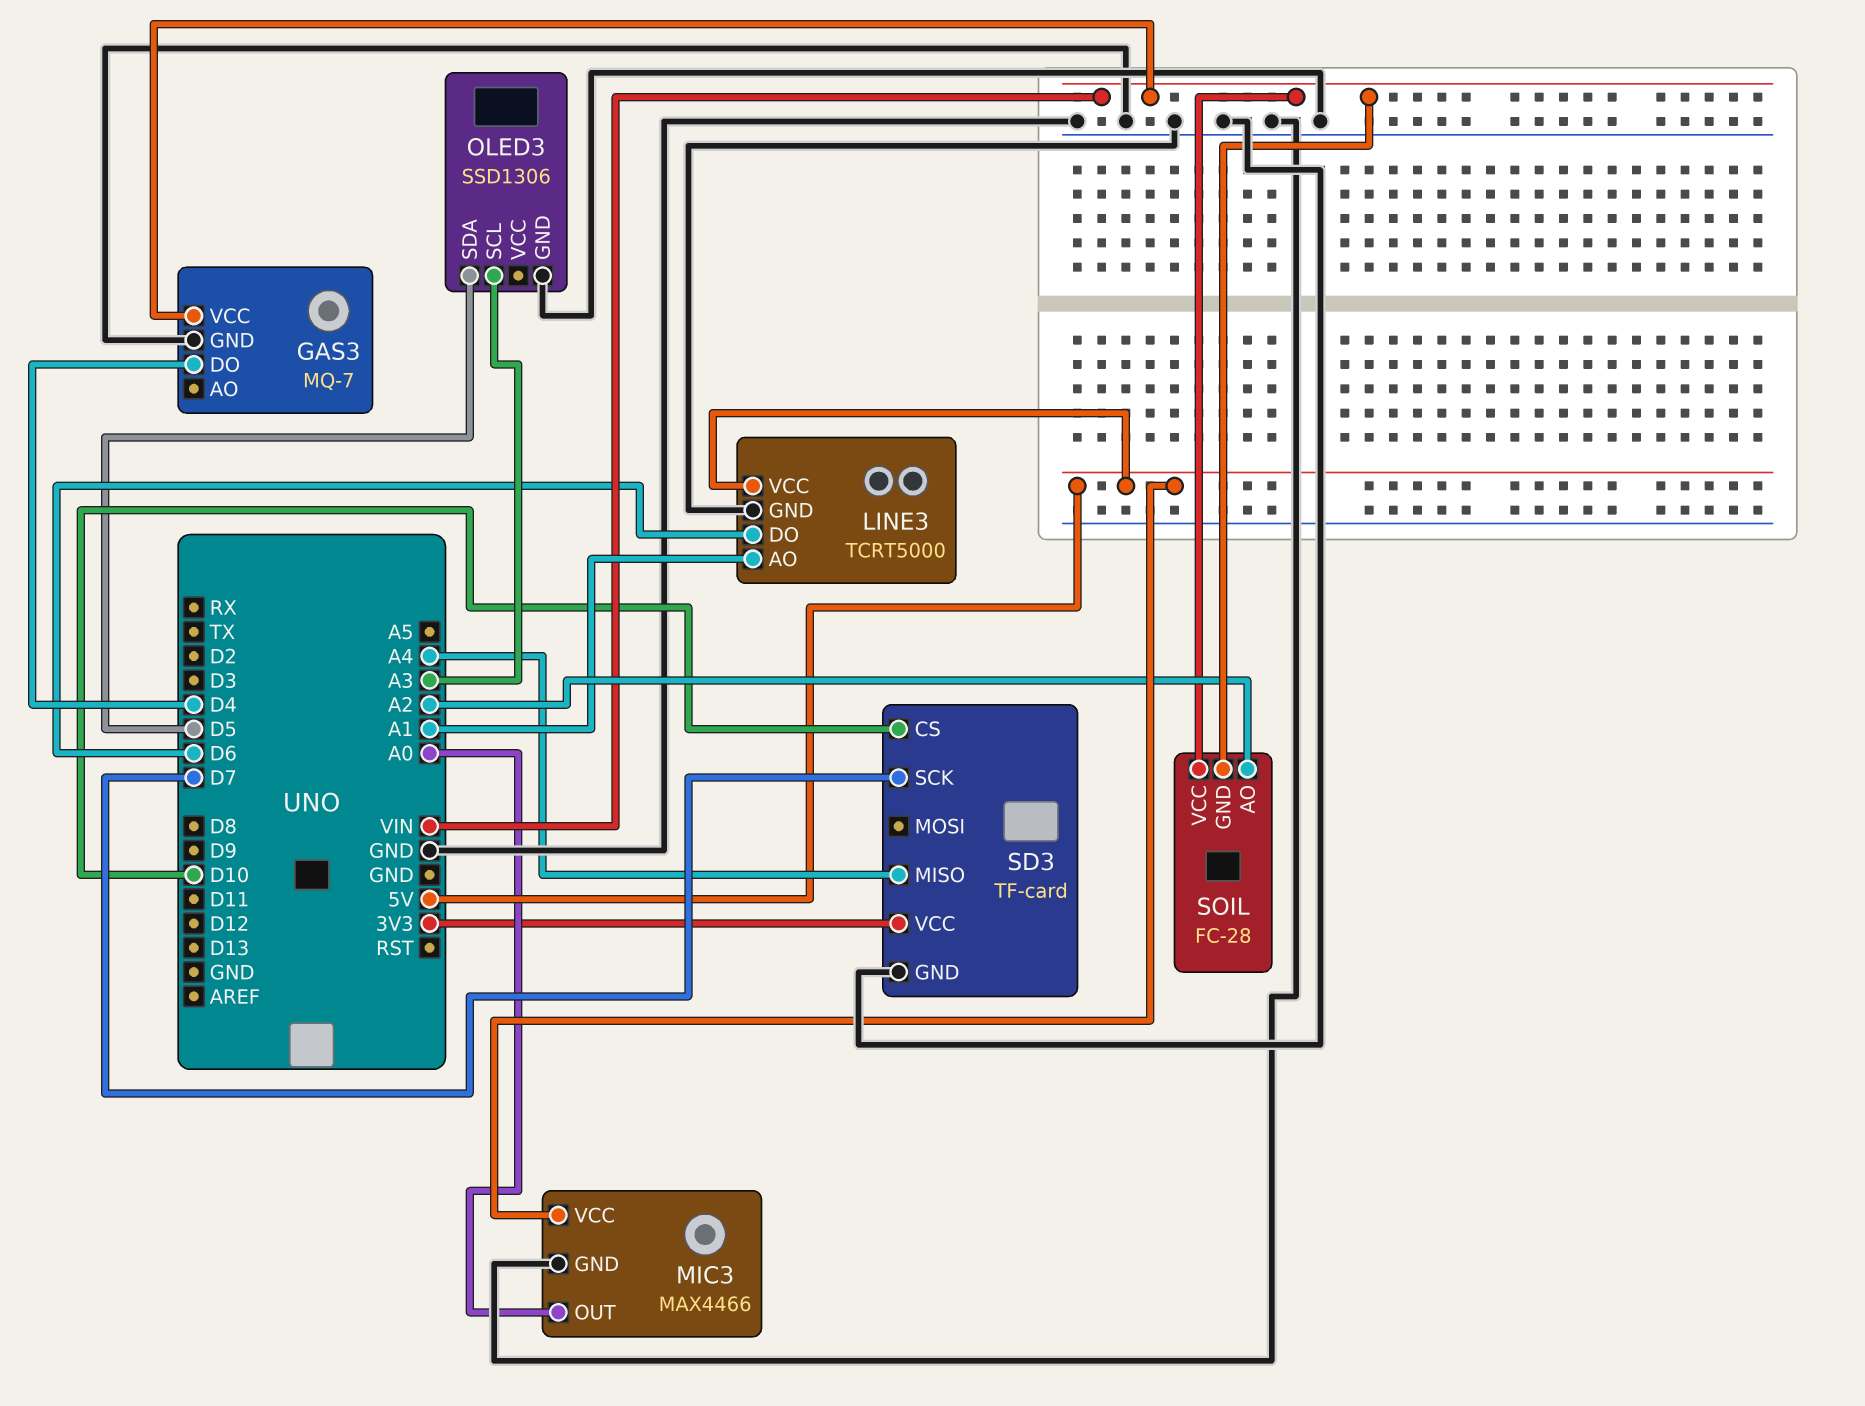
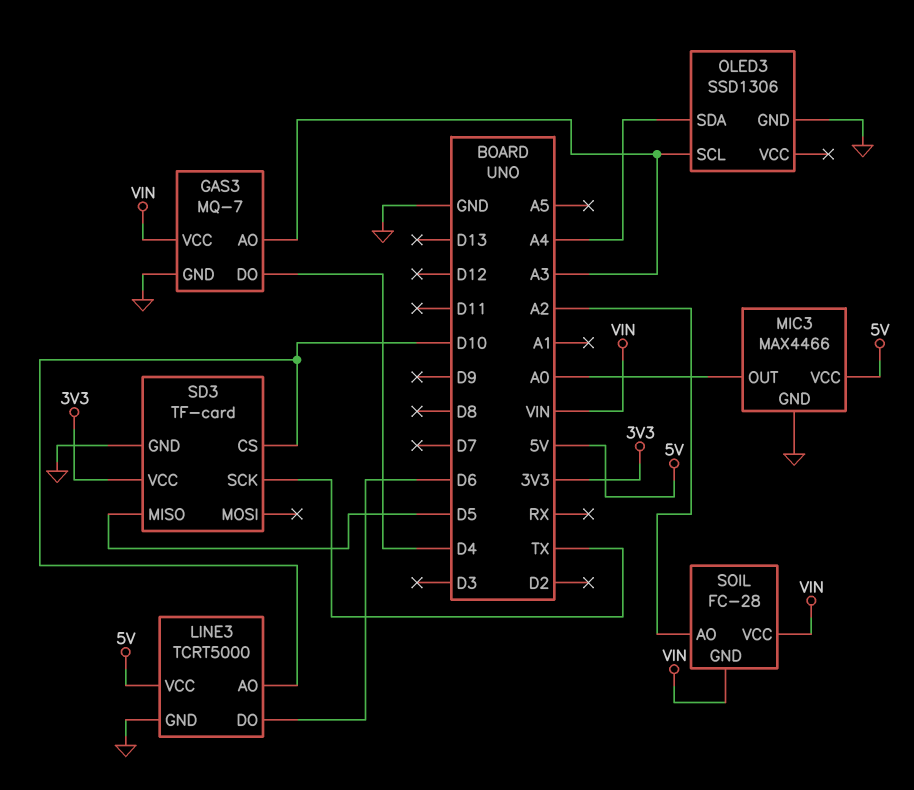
GAS3 pin AO: none -> A3
LINE3 pin AO: A1 -> D10
OLED3 pin SDA: D5 -> A4
SD3 pin MISO: A4 -> D5
SD3 pin SCK: D7 -> TX

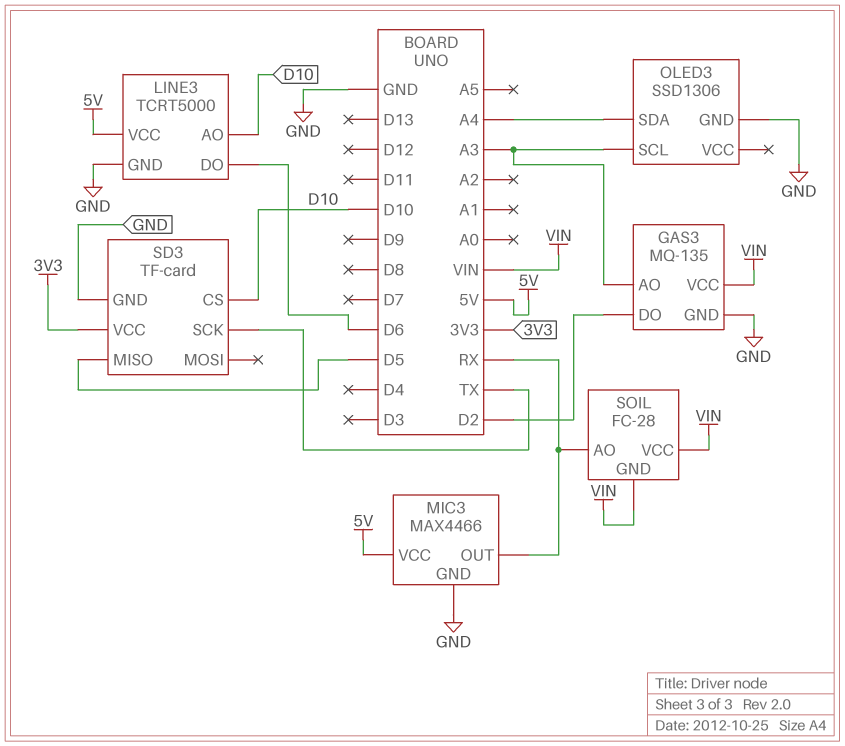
GAS3: MQ-7 -> MQ-135
GAS3 pin DO: D4 -> D2
MIC3 pin OUT: A0 -> RX
SOIL pin AO: A2 -> RX

